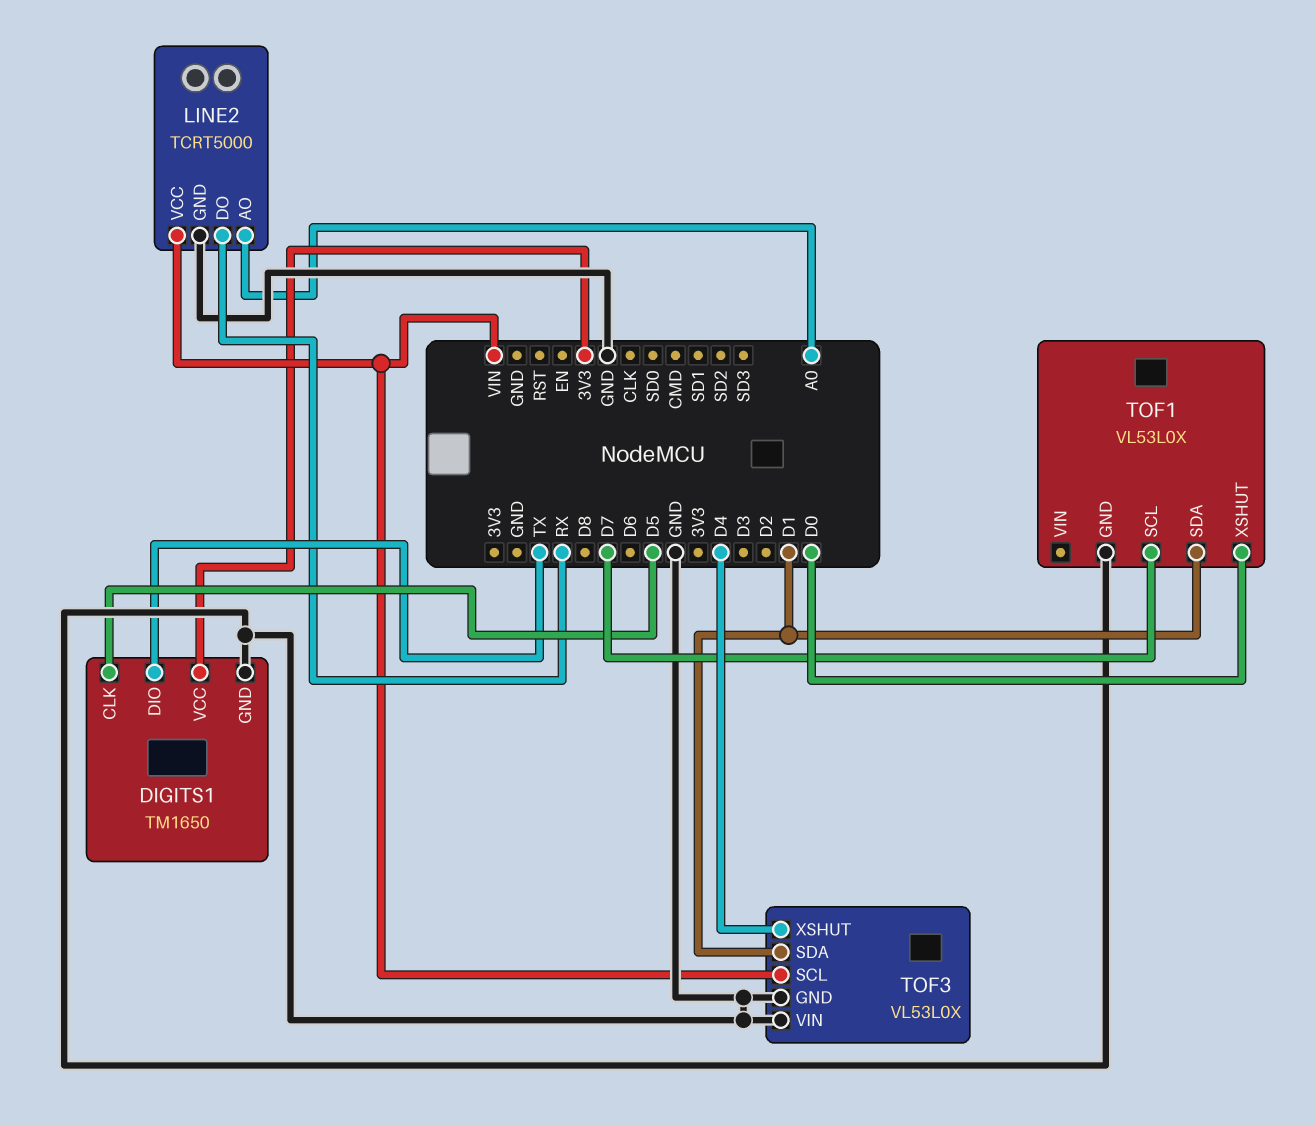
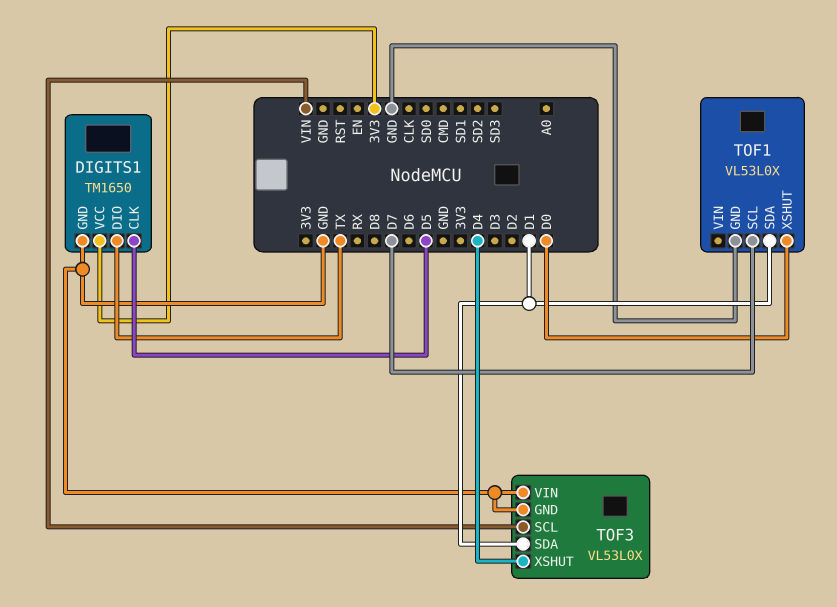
LINE2: TCRT5000 -> none
LINE2 pin AO: A0 -> none
LINE2 pin DO: RX -> none
LINE2 pin GND: GND -> none
LINE2 pin VCC: VIN -> none

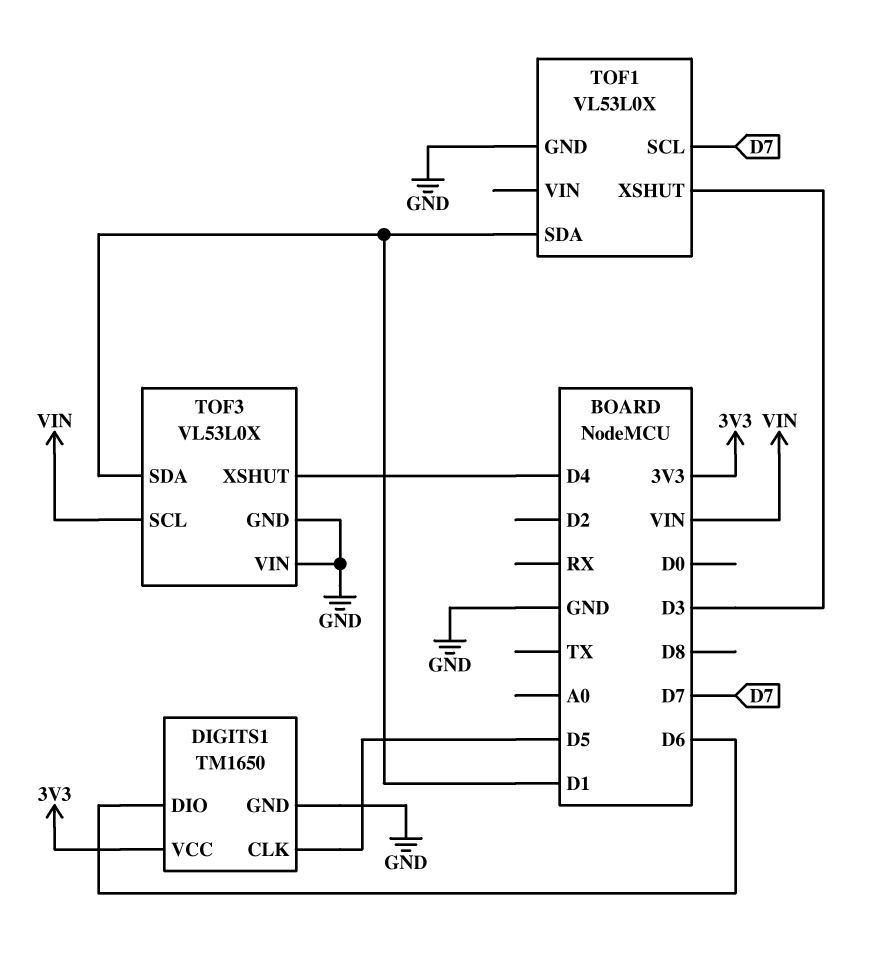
DIGITS1 pin DIO: TX -> D6
TOF1 pin XSHUT: D0 -> D3

